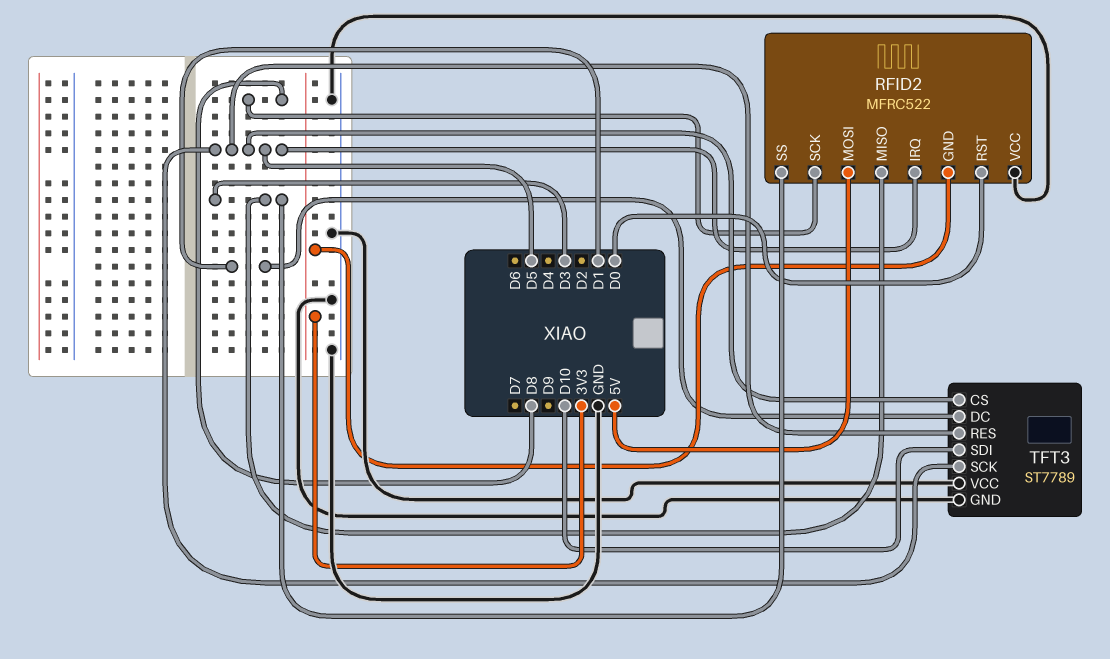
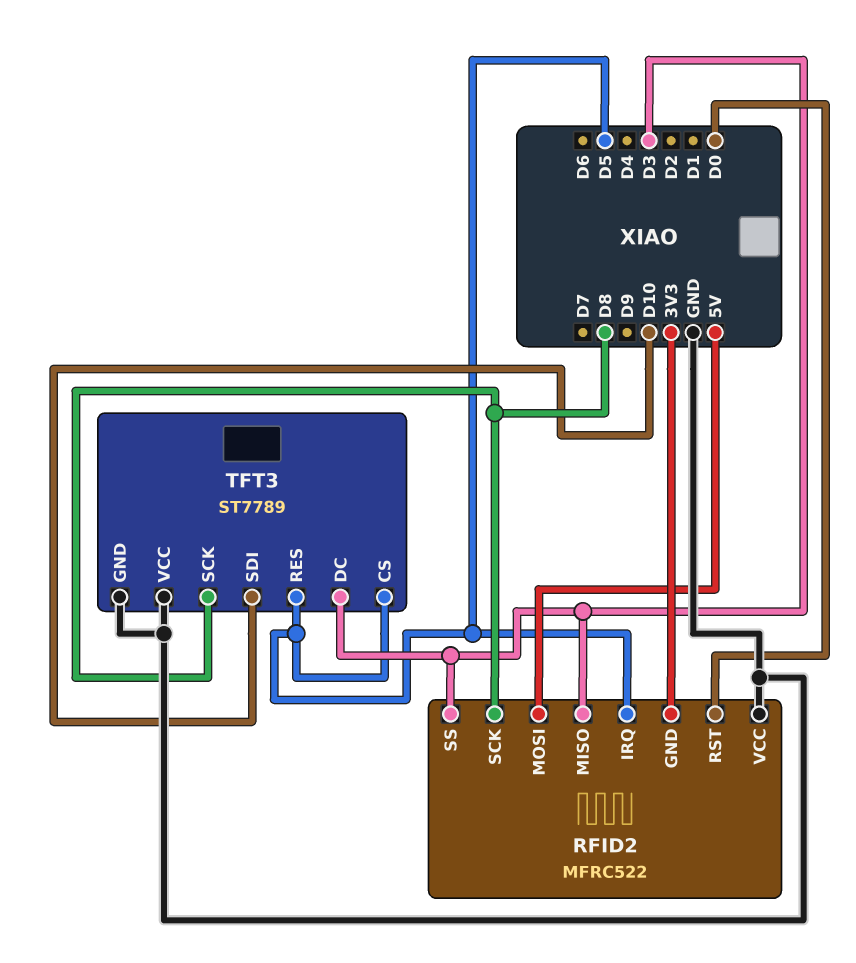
TFT3 pin DC: D1 -> D3
TFT3 pin SCK: D5 -> D8

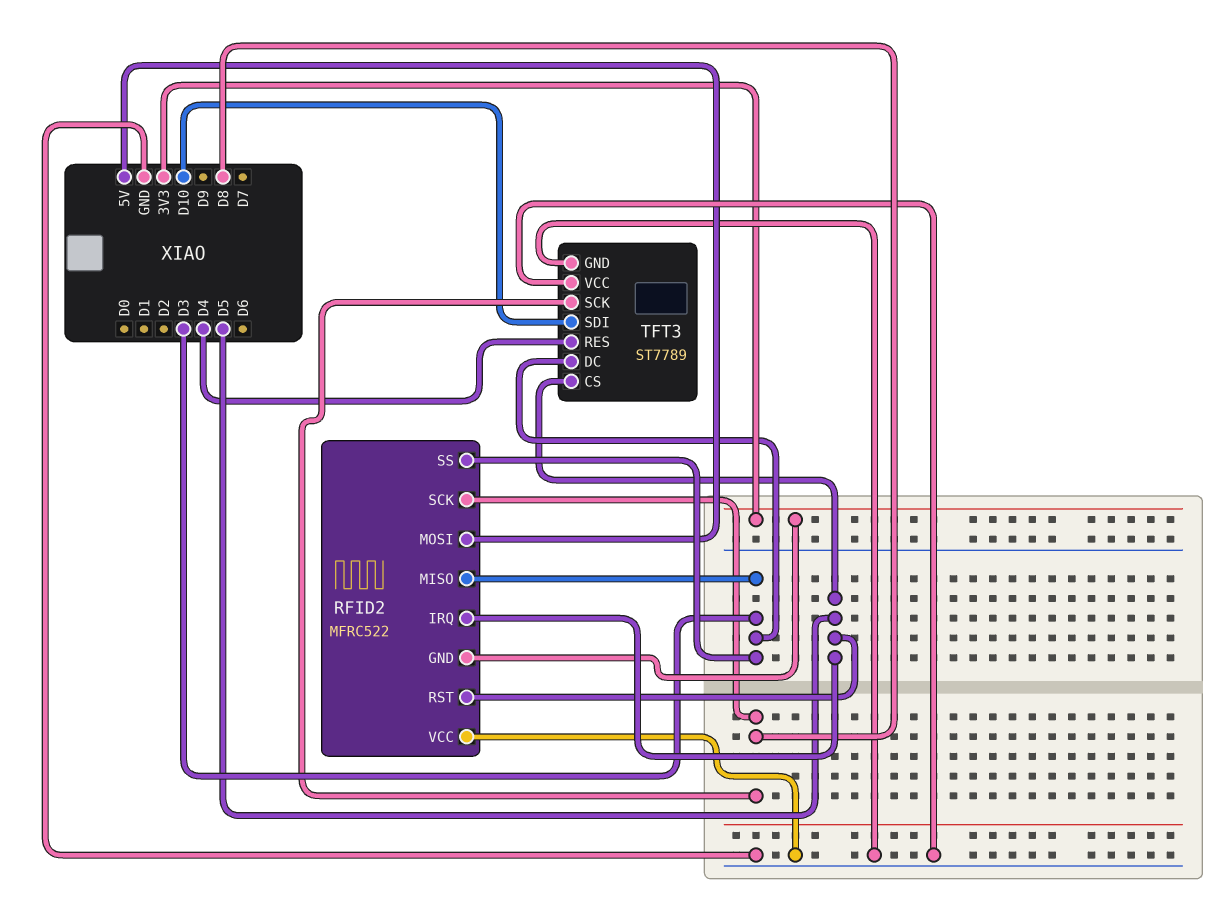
RFID2 pin RST: D0 -> D5
TFT3 pin RES: D5 -> D4

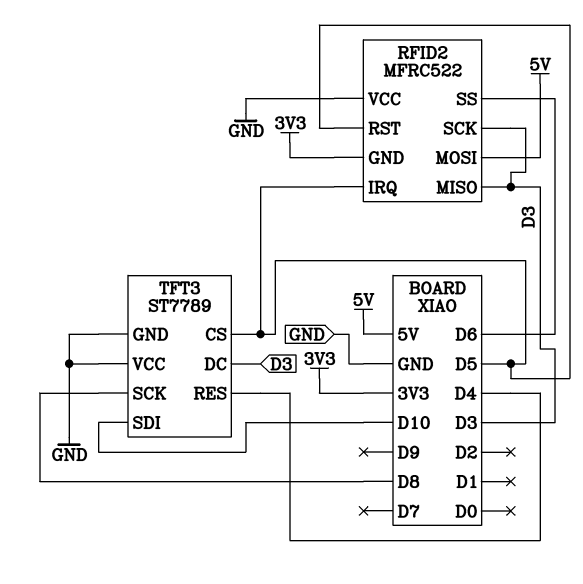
RFID2 pin SCK: D8 -> D3
RFID2 pin SS: D3 -> D6

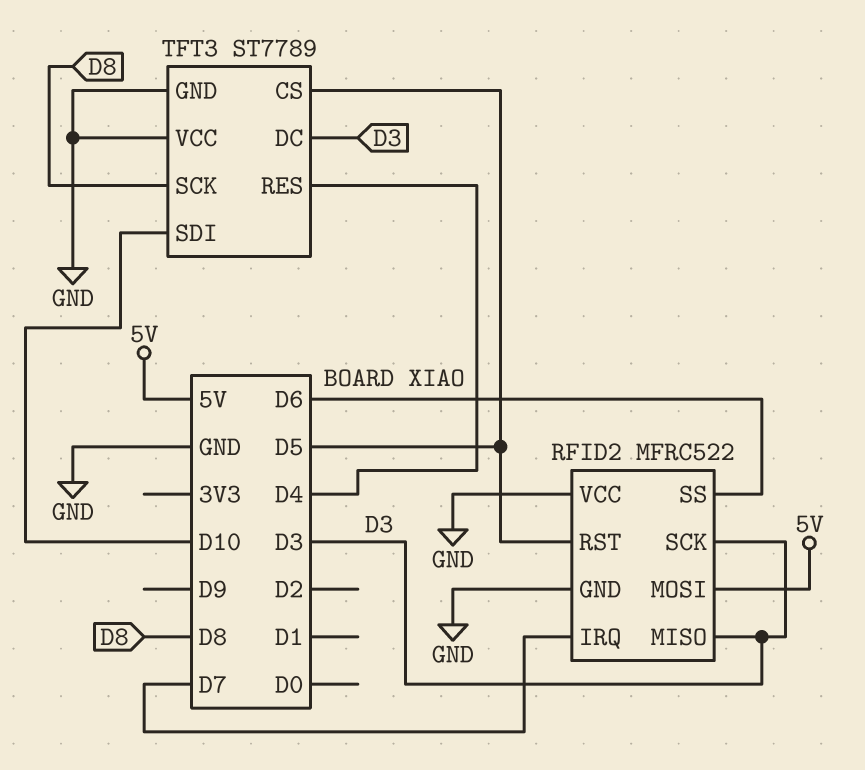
RFID2 pin GND: 3V3 -> GND
RFID2 pin IRQ: D5 -> D7

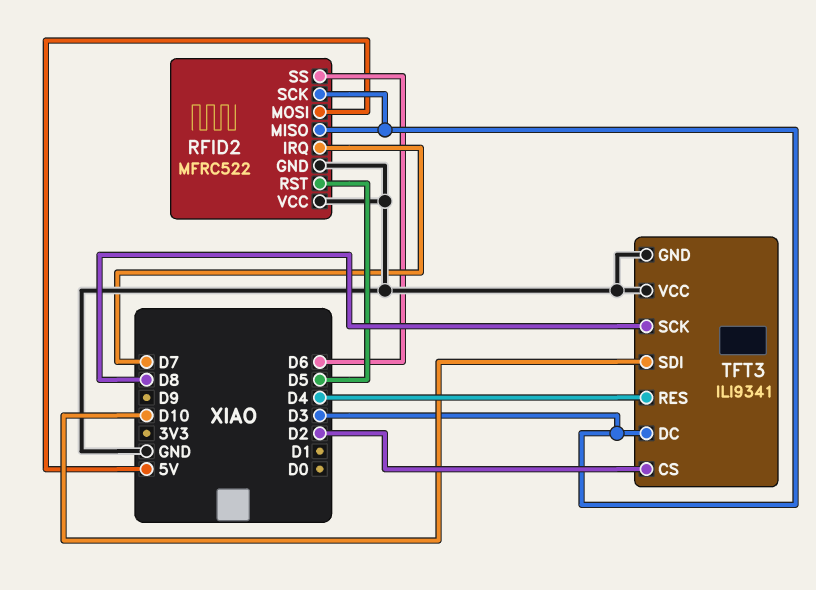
TFT3: ST7789 -> ILI9341
TFT3 pin CS: D5 -> D2

